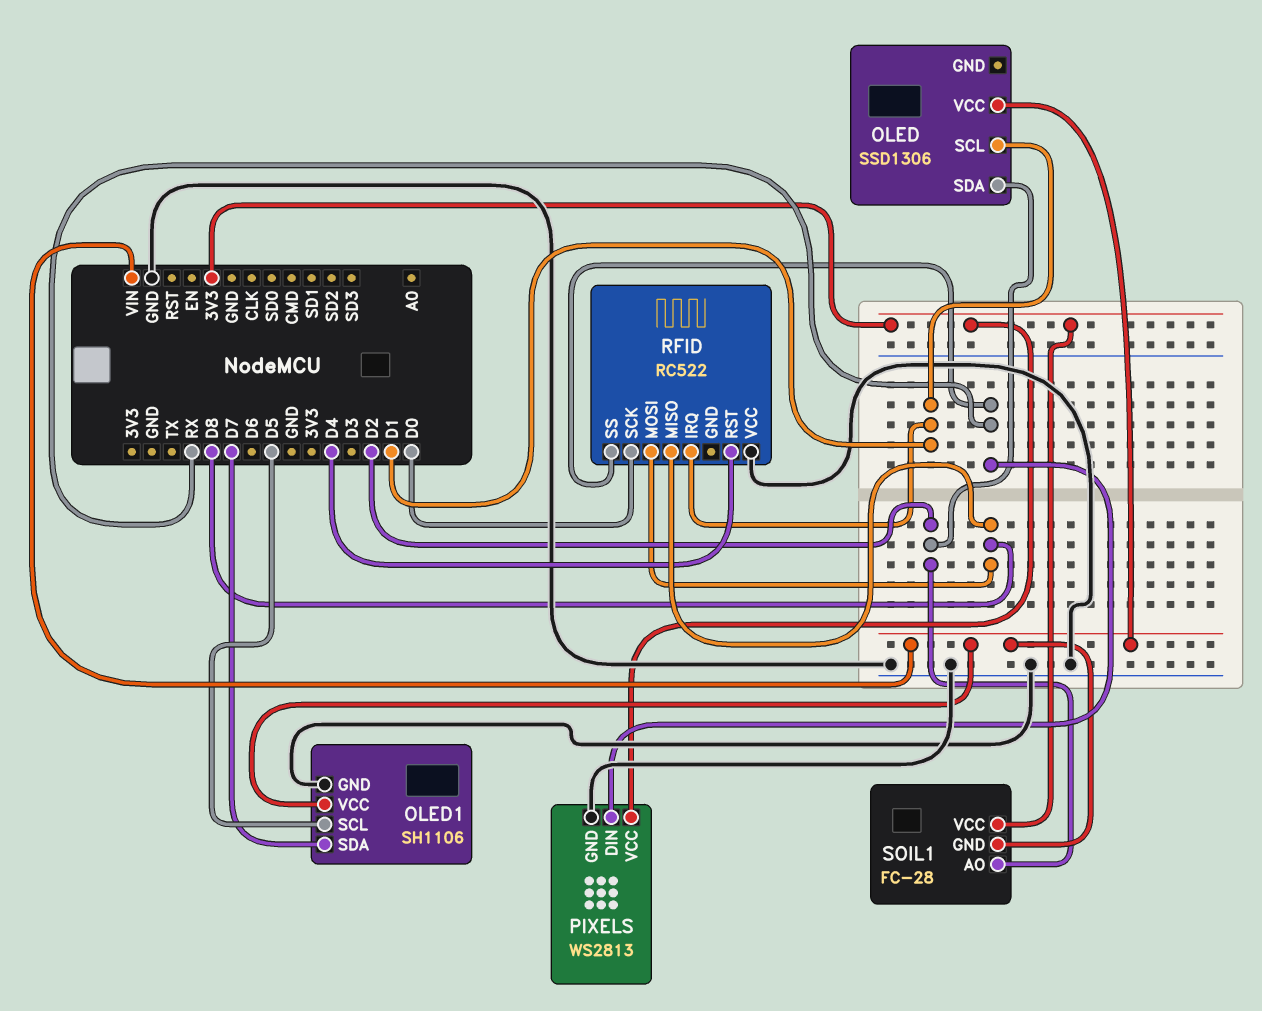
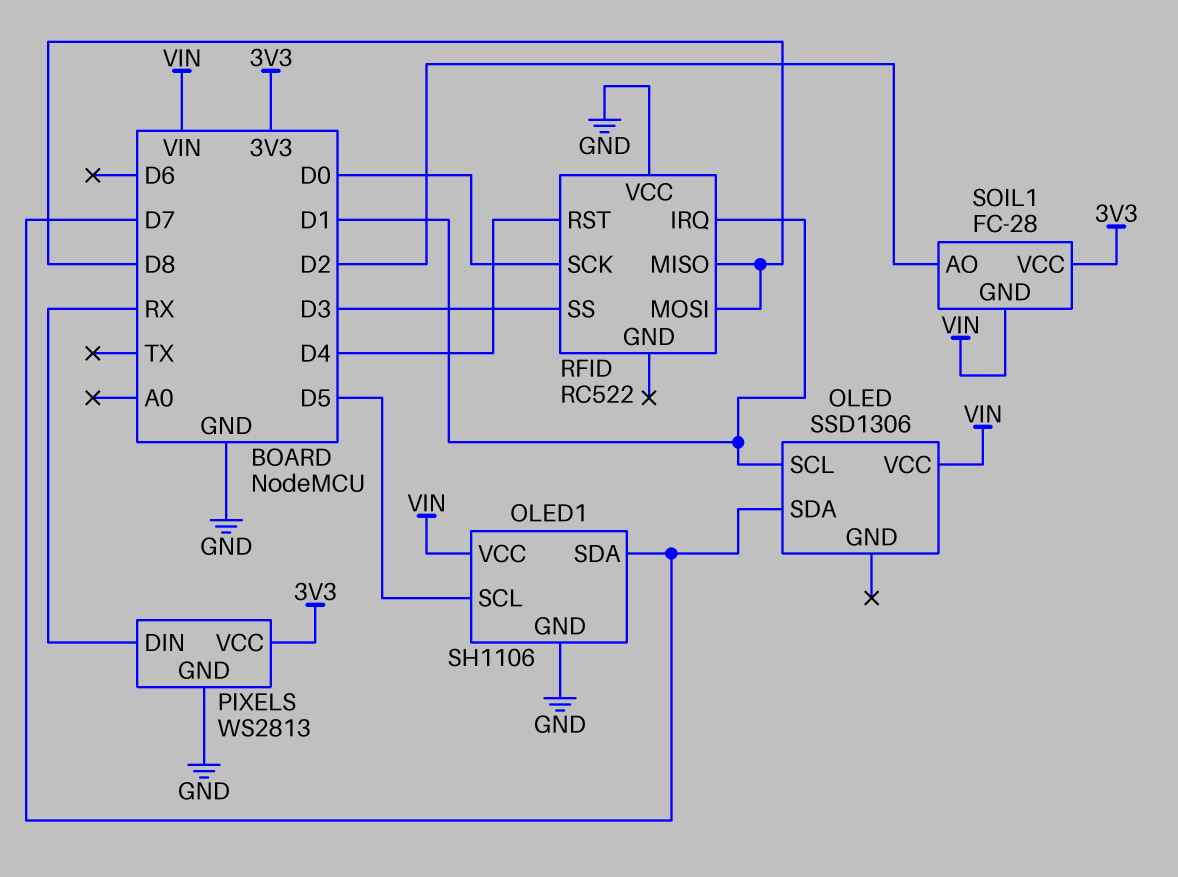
OLED pin SDA: D2 -> D7
RFID pin SS: RX -> D3

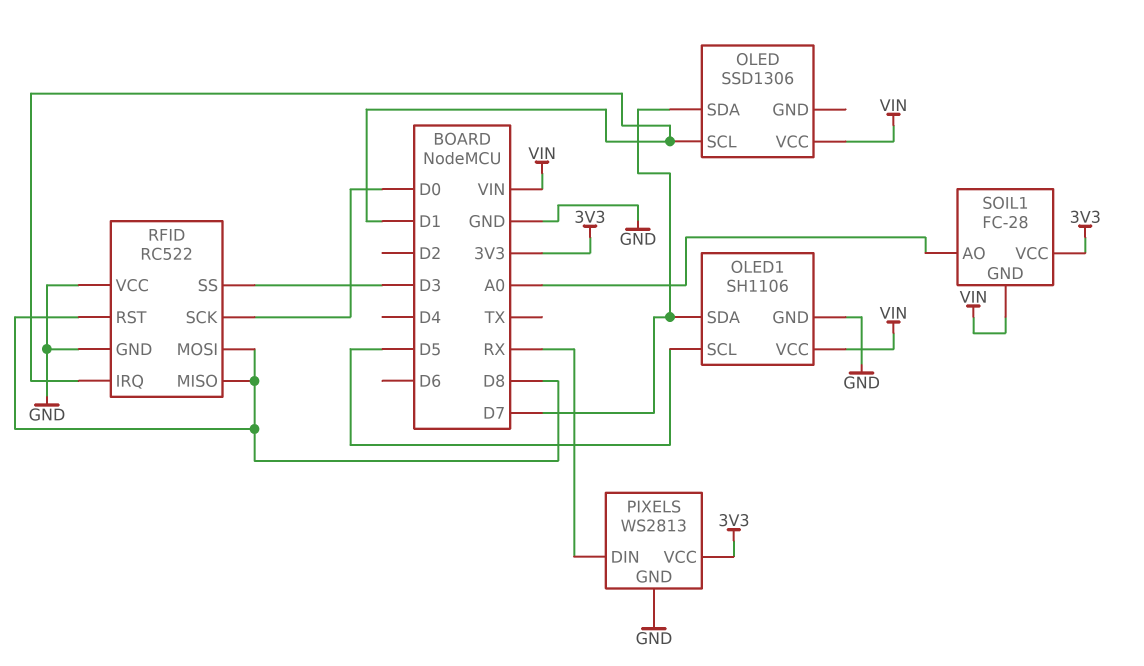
RFID pin GND: none -> GND
RFID pin RST: D4 -> D8
SOIL1 pin AO: D2 -> A0

